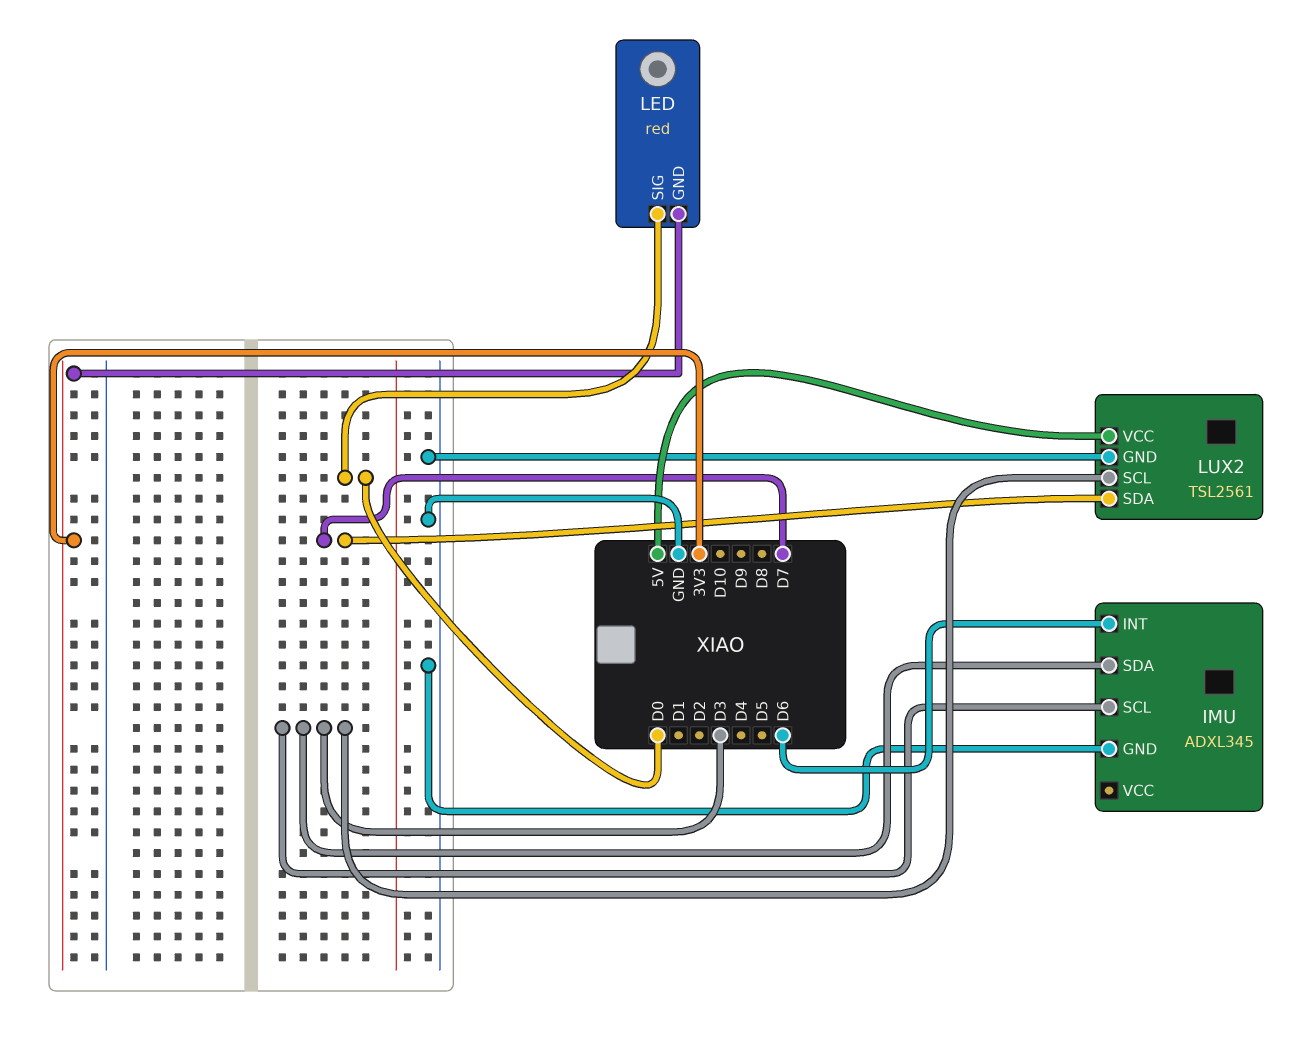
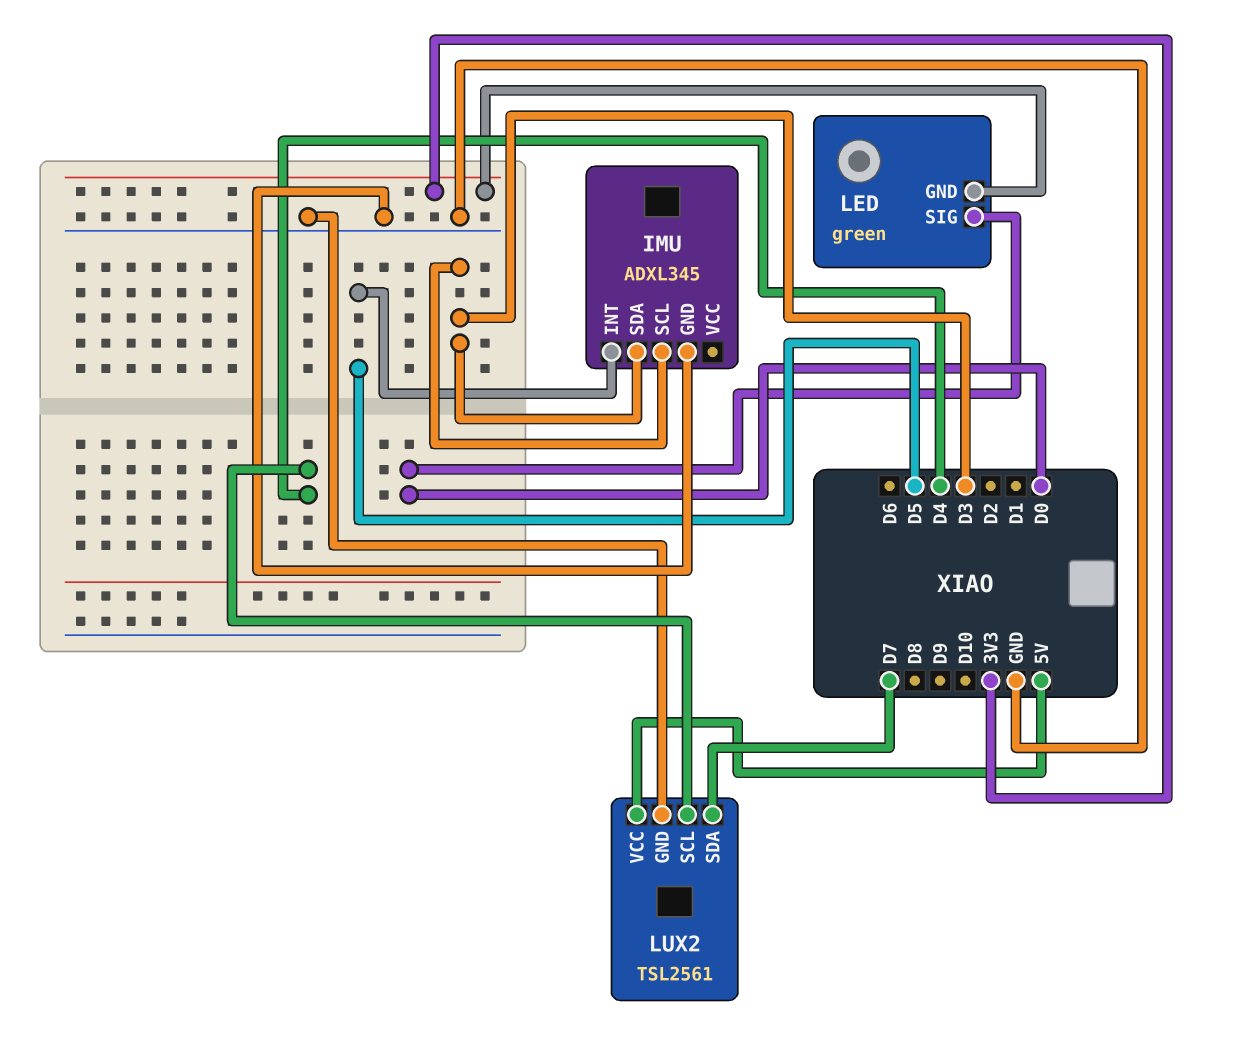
IMU pin INT: D6 -> D5
LED: red -> green
LUX2 pin SCL: D3 -> D4

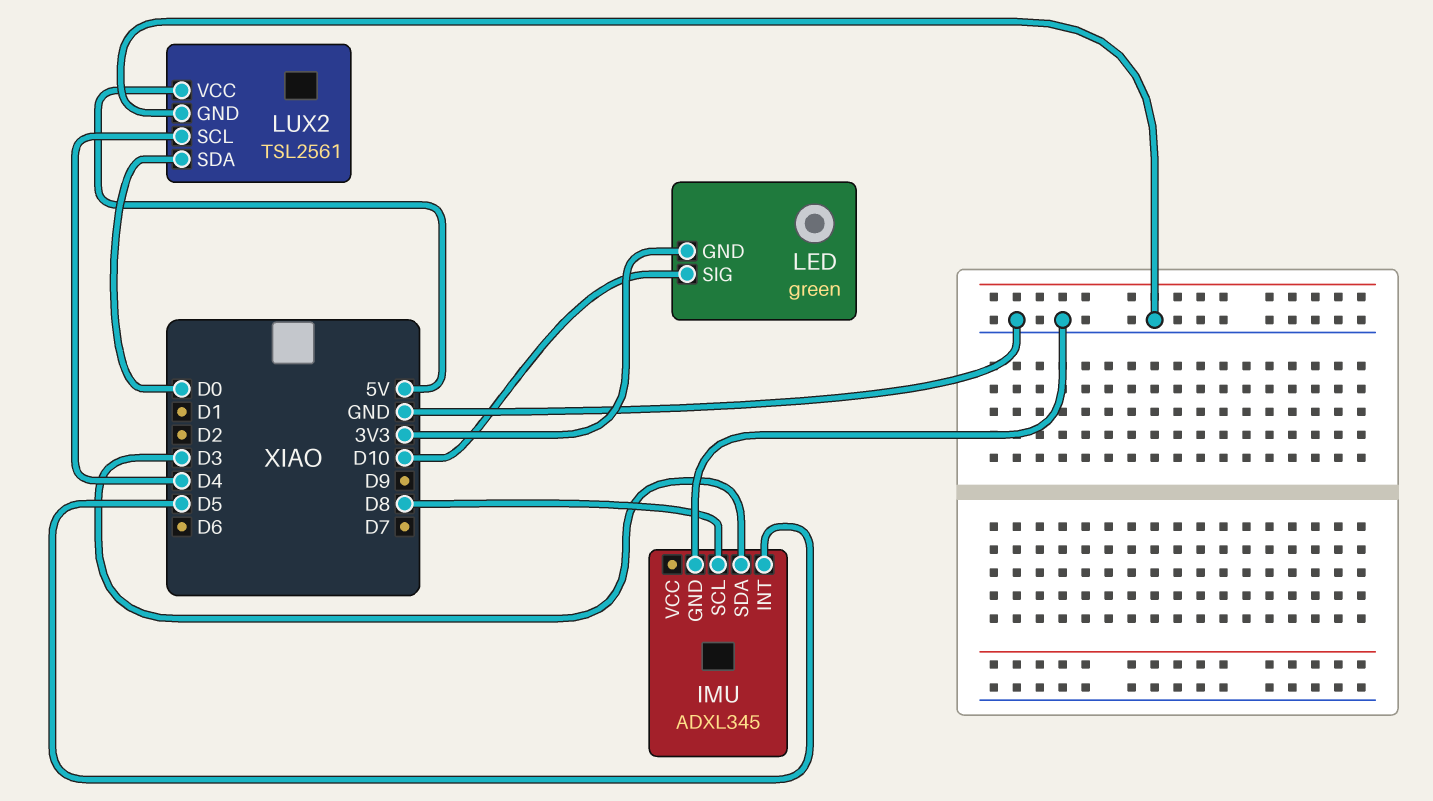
IMU pin SCL: D3 -> D8
LED pin SIG: D0 -> D10
LUX2 pin SDA: D7 -> D0

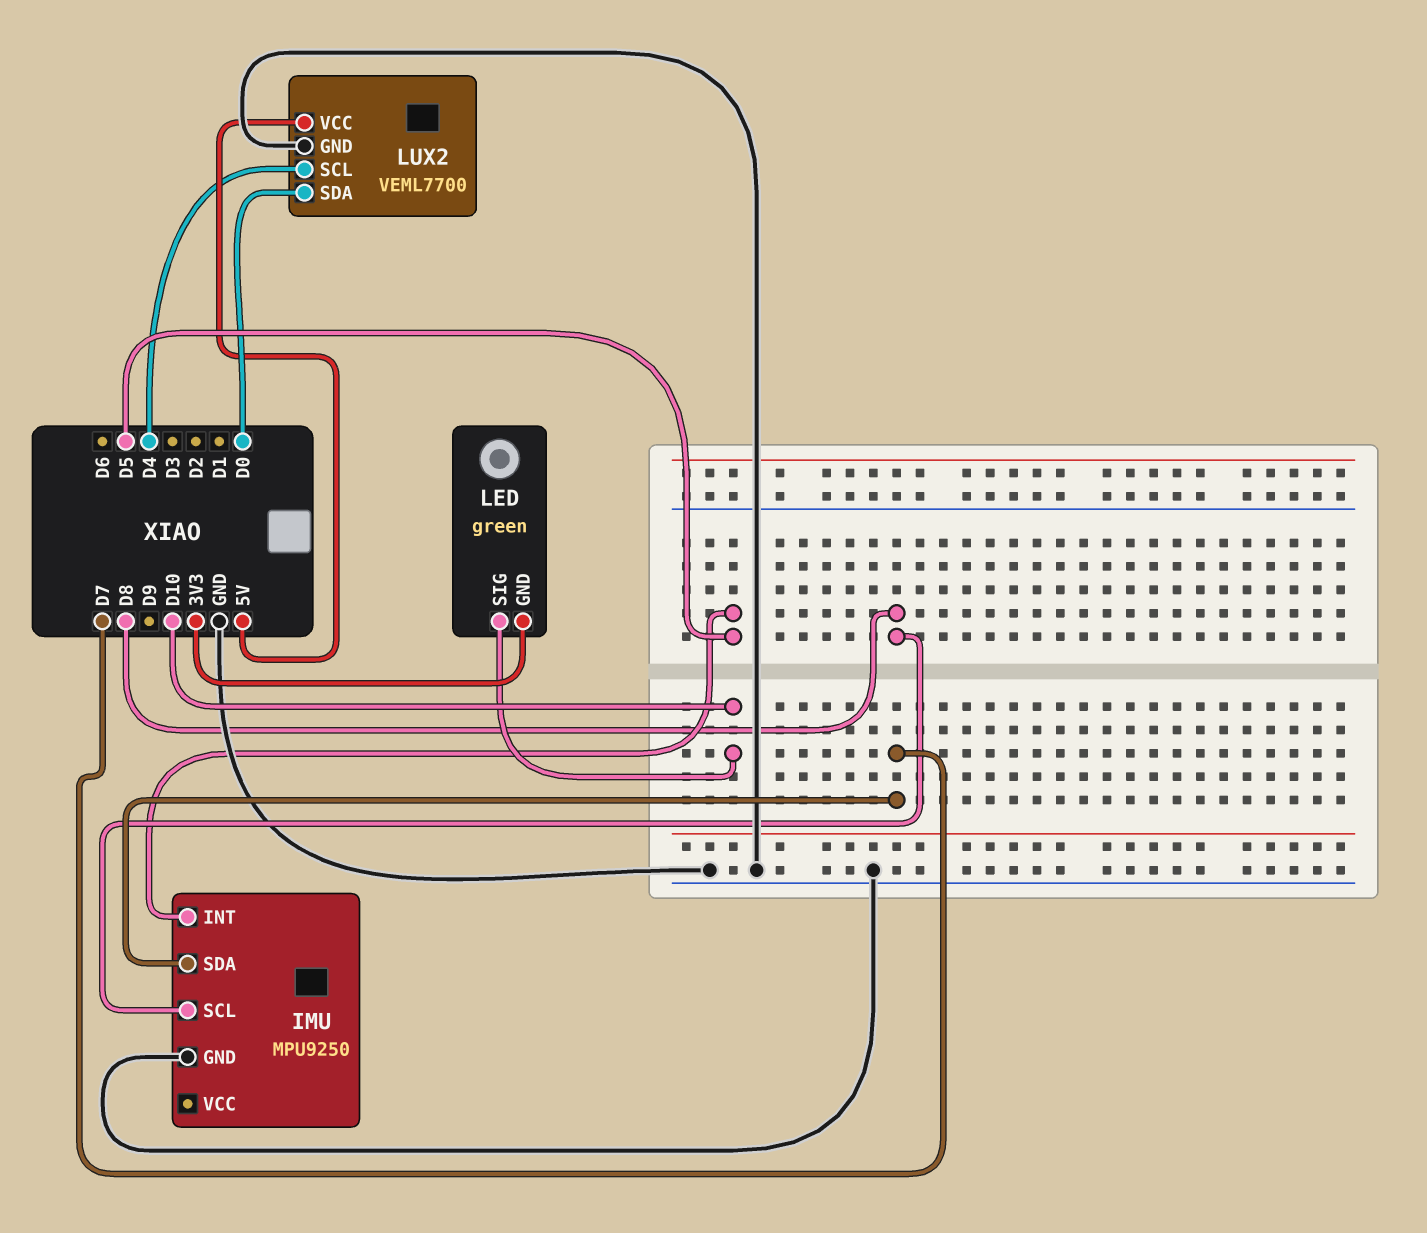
IMU: ADXL345 -> MPU9250
IMU pin SDA: D3 -> D7
LUX2: TSL2561 -> VEML7700

